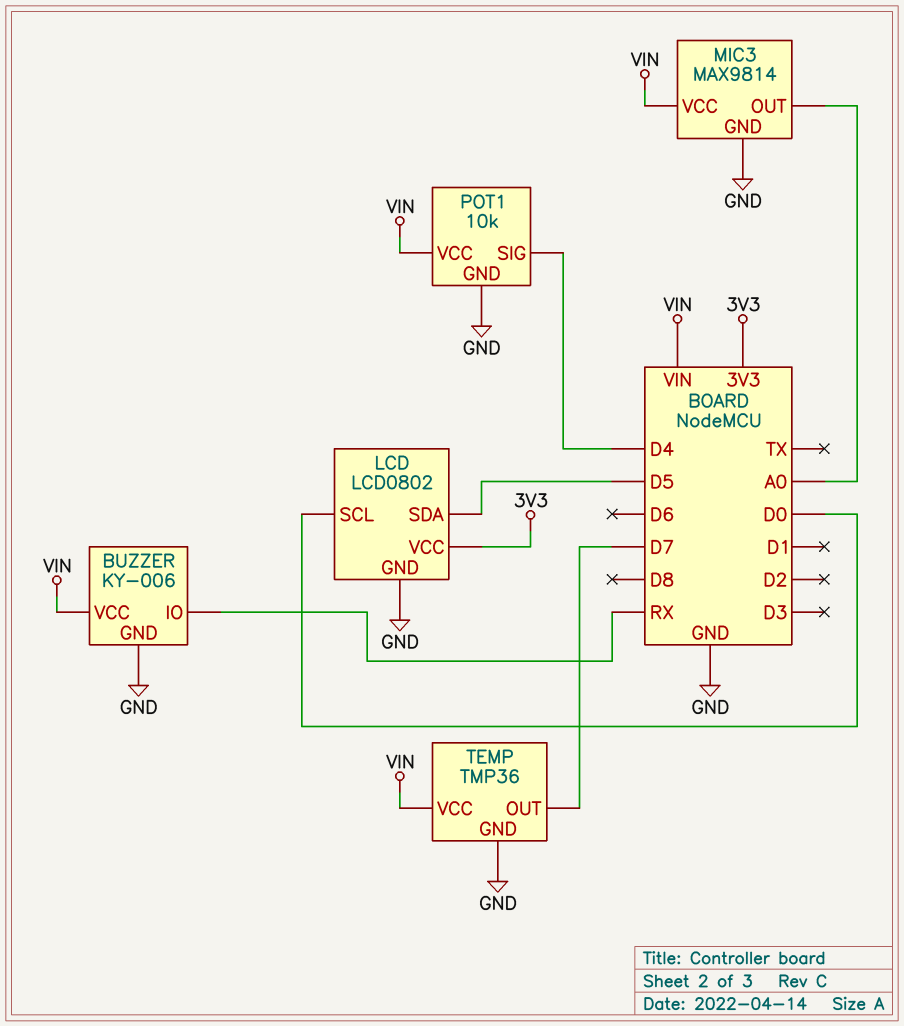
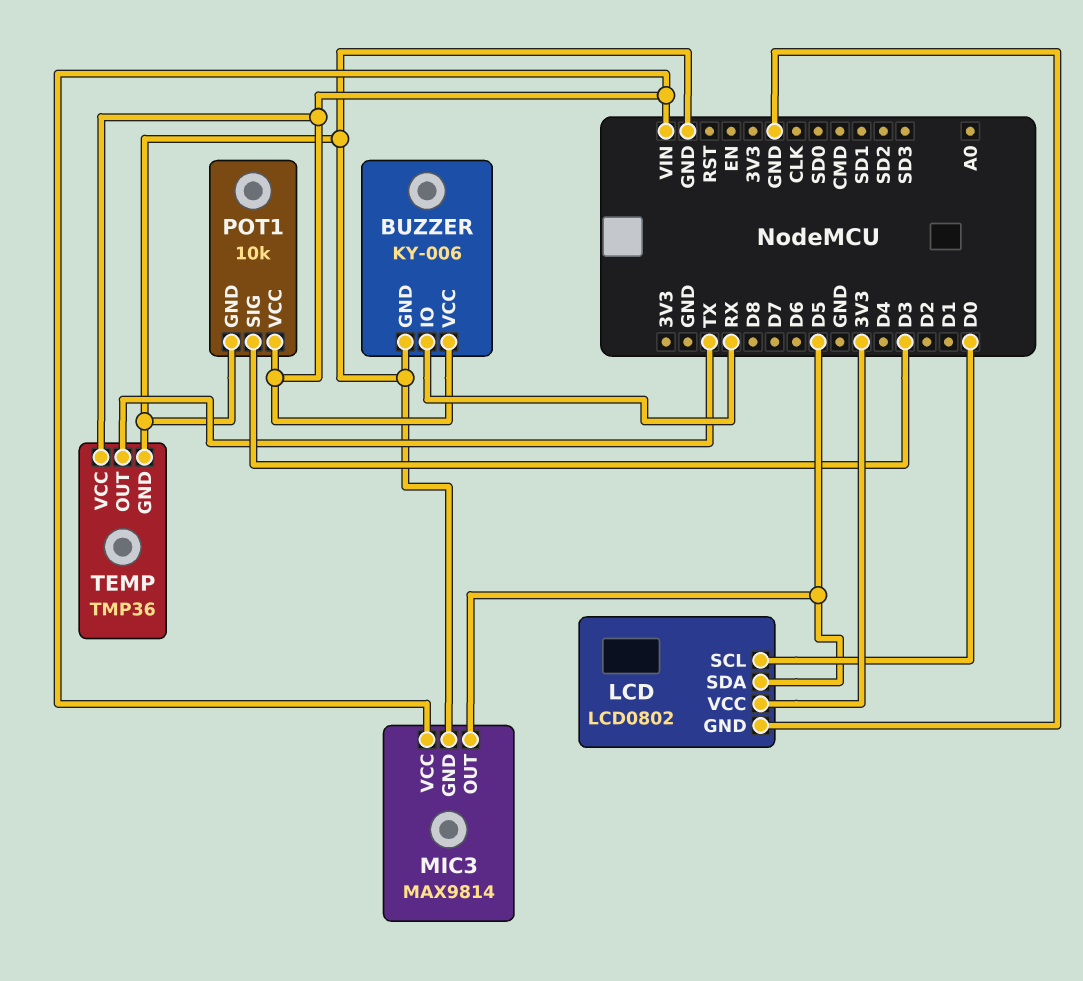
MIC3 pin OUT: A0 -> D5
POT1 pin SIG: D4 -> D3
TEMP pin OUT: D7 -> TX

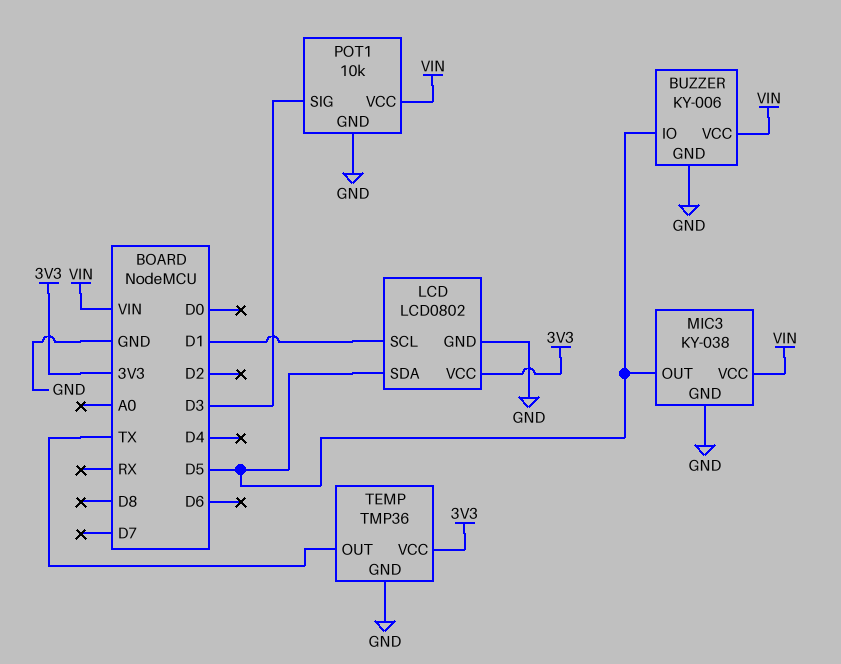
BUZZER pin IO: RX -> D5
LCD pin SCL: D0 -> D1
MIC3: MAX9814 -> KY-038
TEMP pin VCC: VIN -> 3V3

